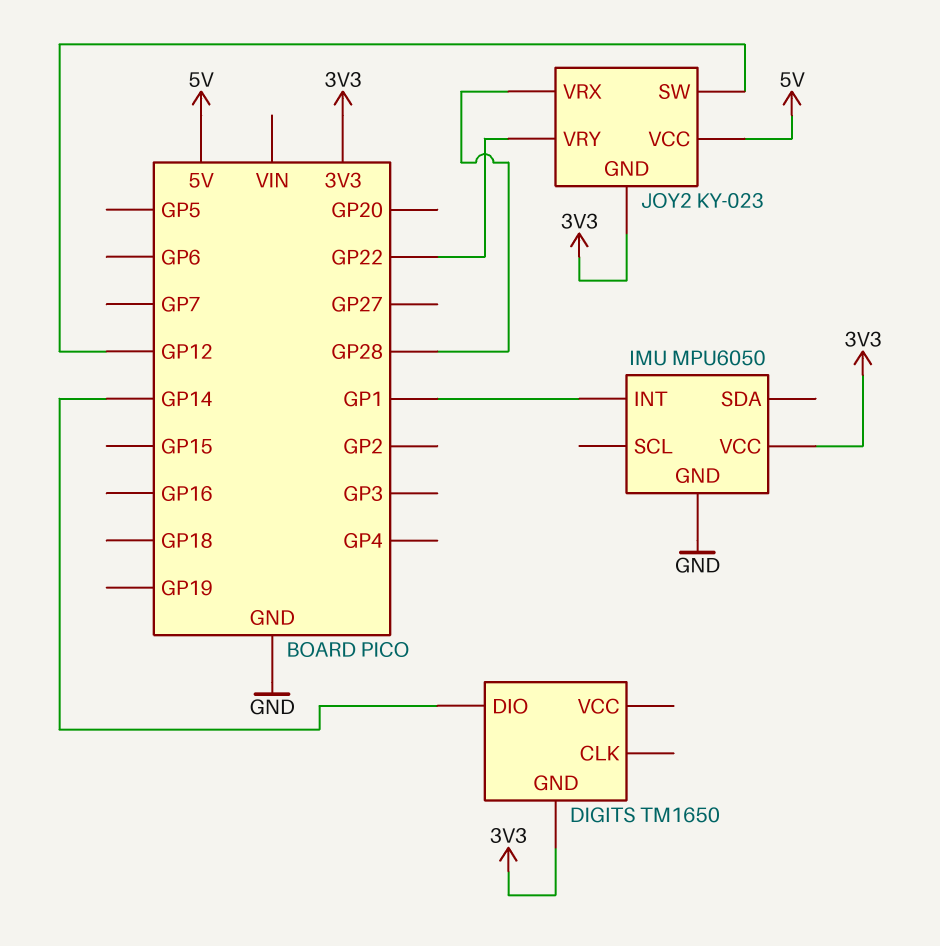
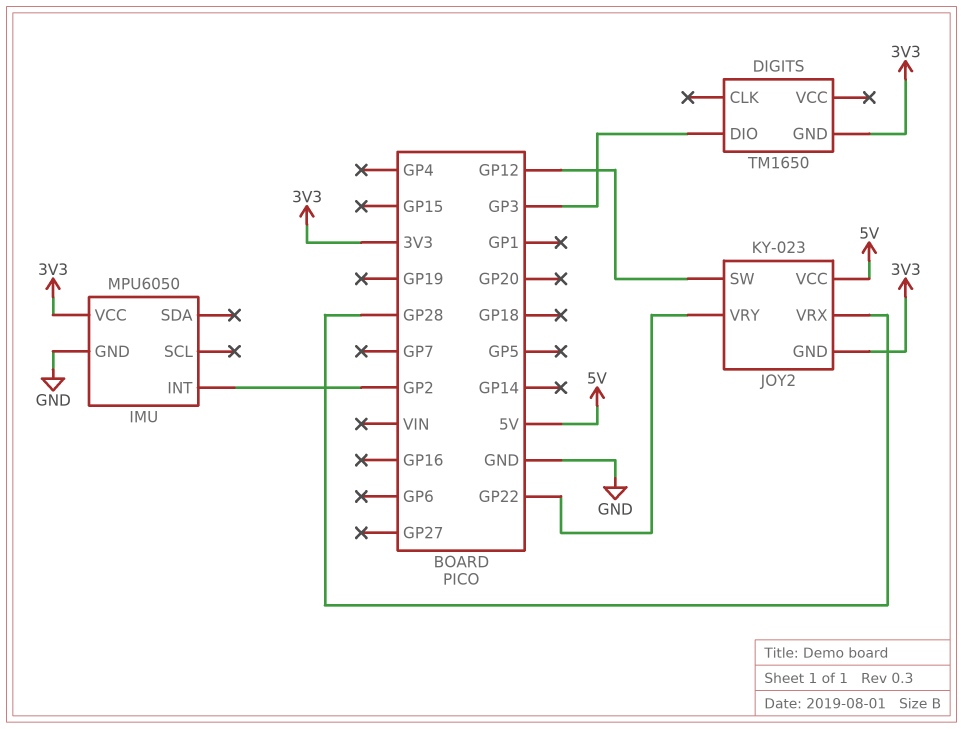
DIGITS pin DIO: GP14 -> GP3
IMU pin INT: GP1 -> GP2

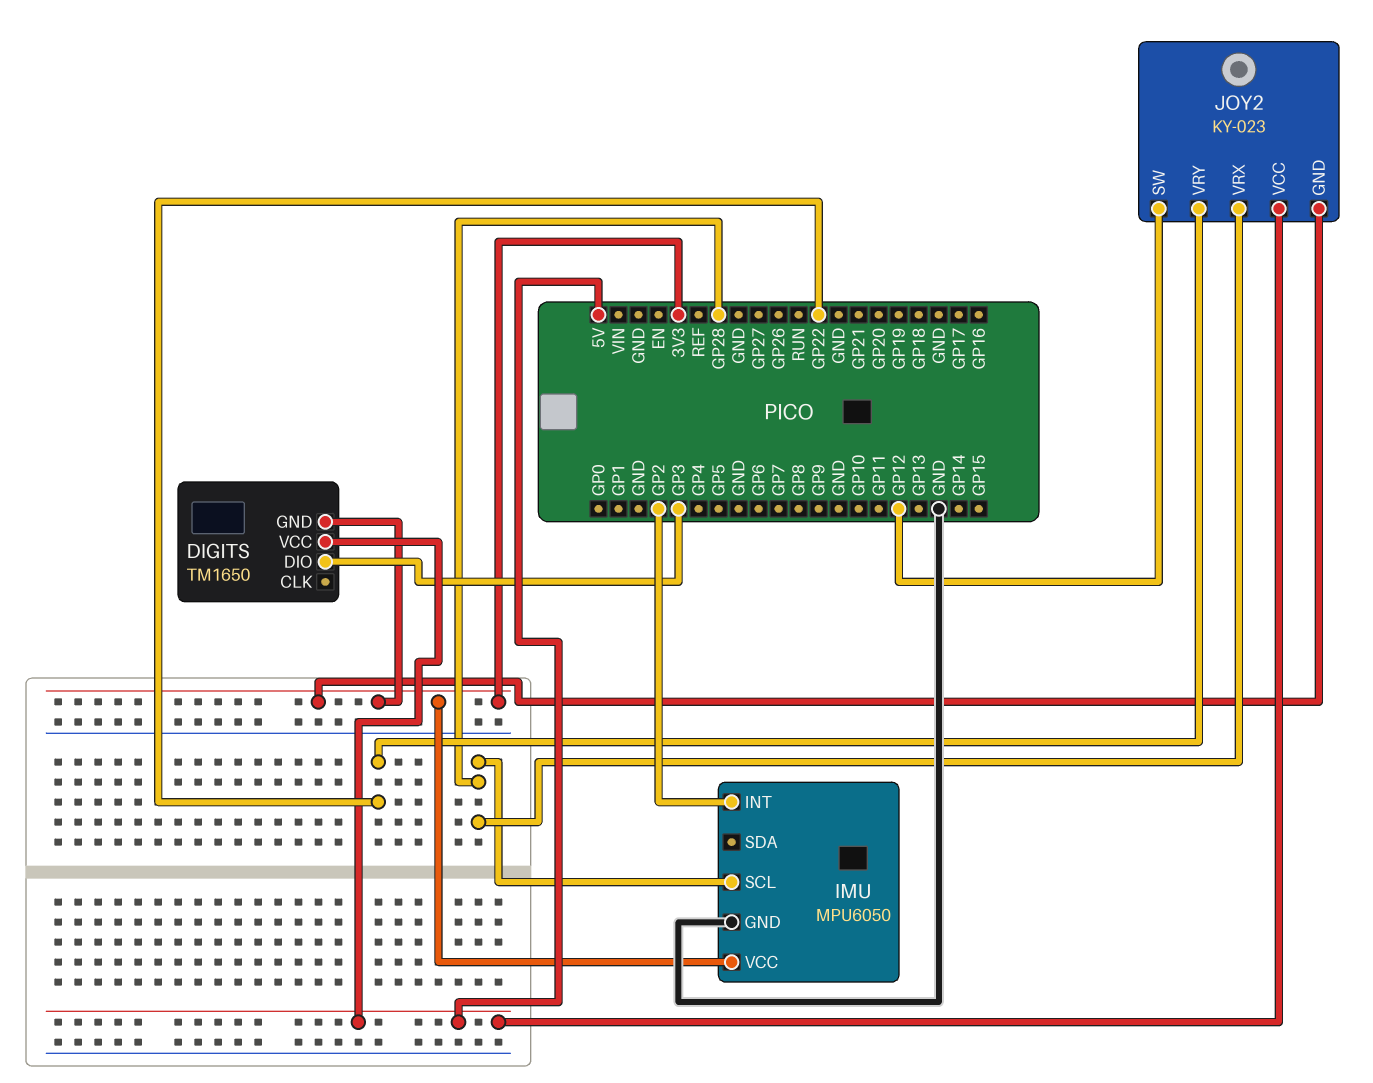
DIGITS pin VCC: none -> 5V
IMU pin SCL: none -> GP28

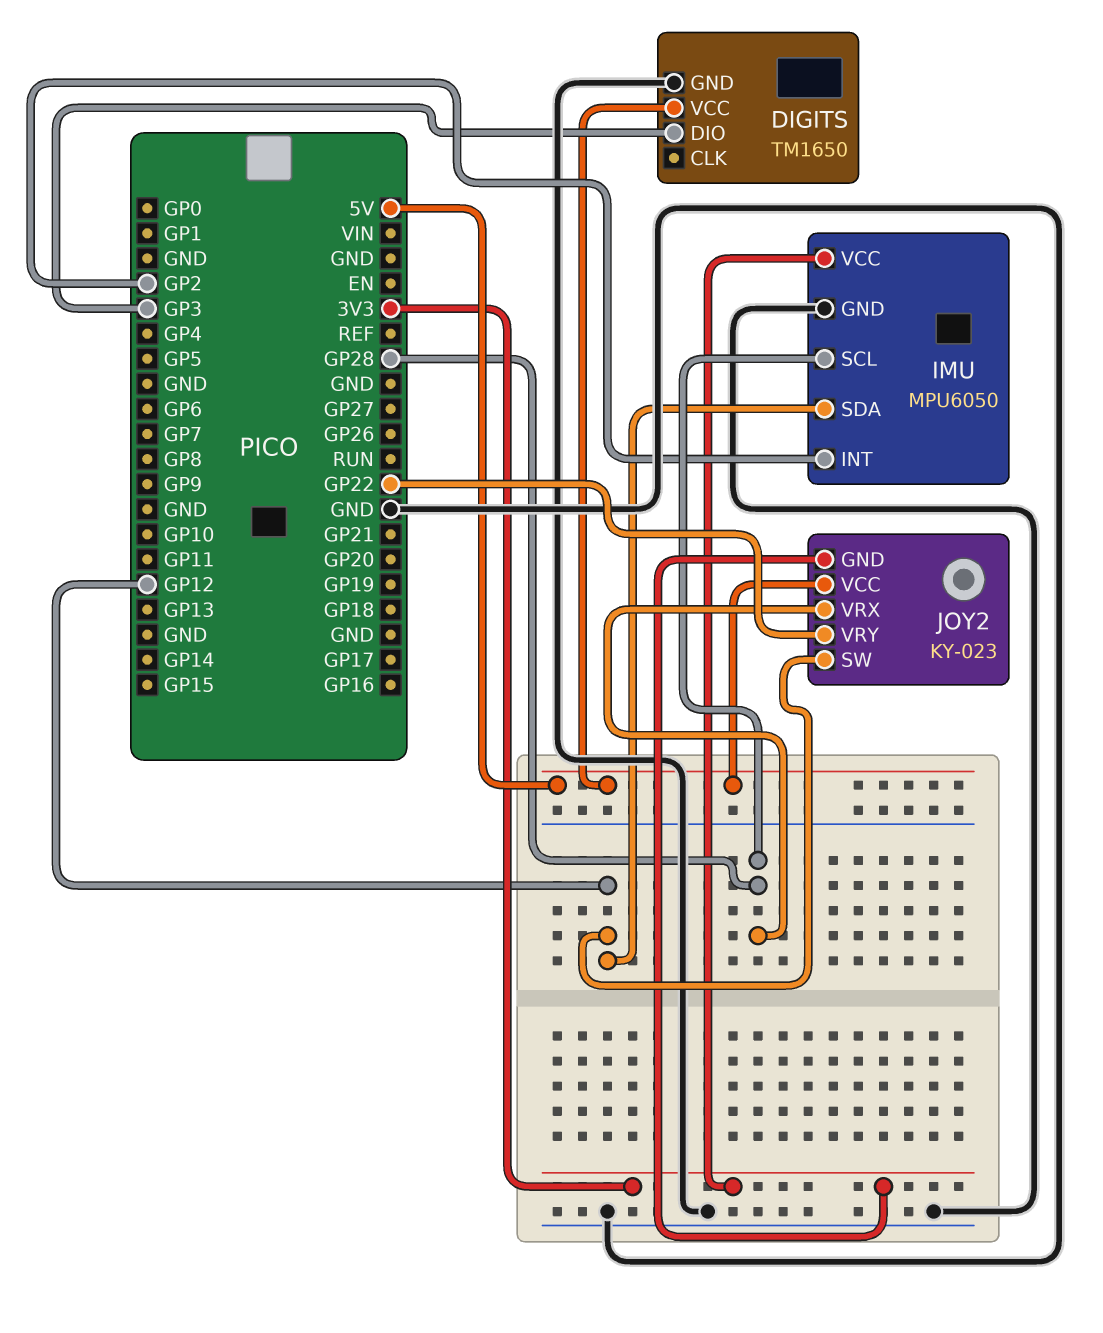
DIGITS pin GND: 3V3 -> GND
IMU pin SDA: none -> GP12

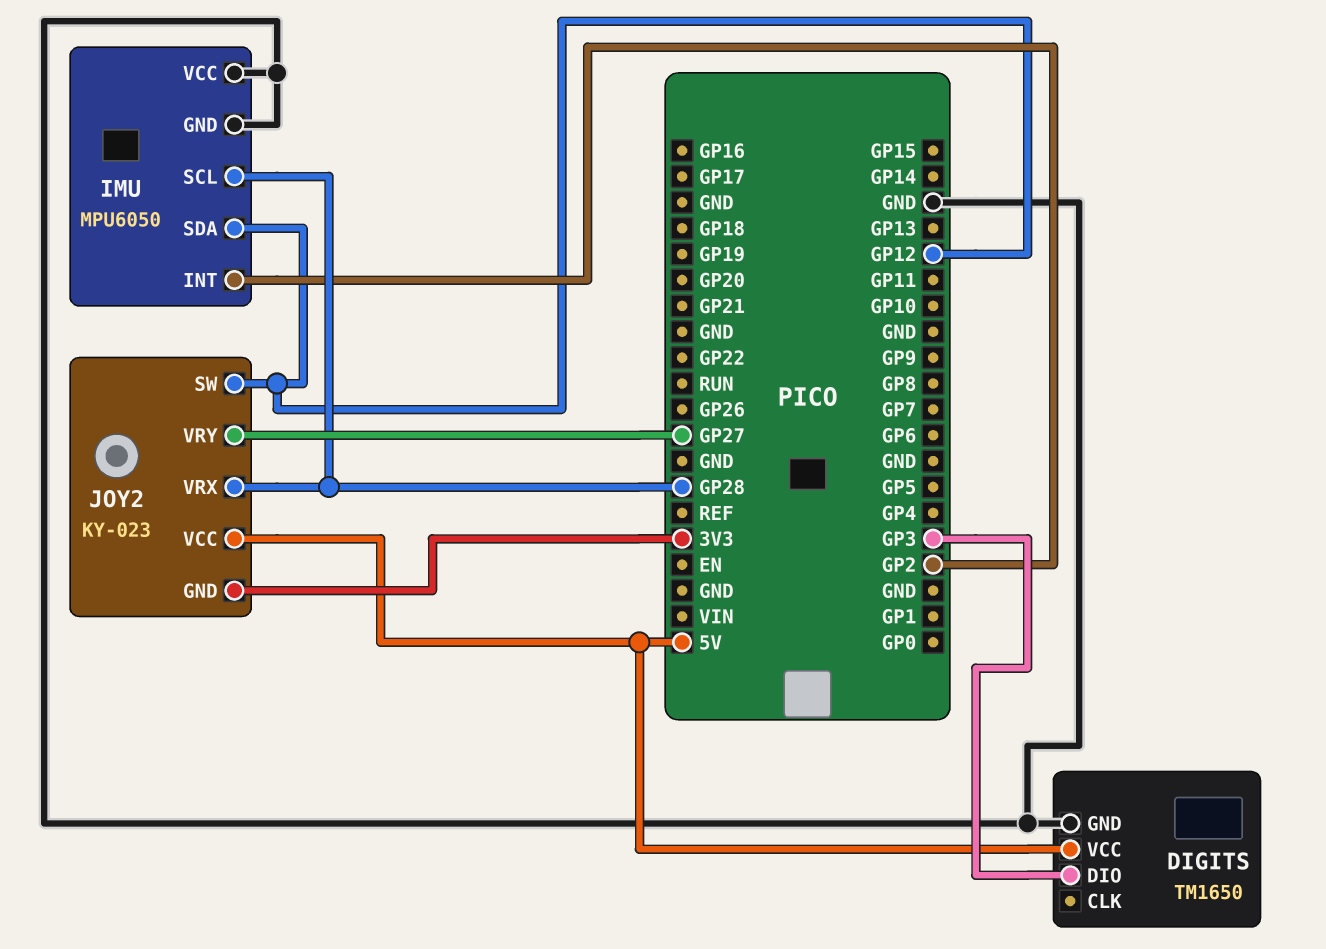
IMU pin VCC: 3V3 -> GND
JOY2 pin VRY: GP22 -> GP27

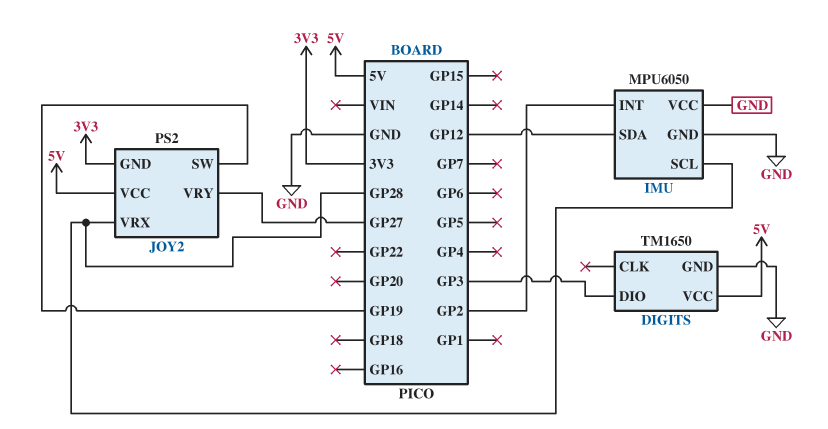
JOY2: KY-023 -> PS2
JOY2 pin SW: GP12 -> GP19

